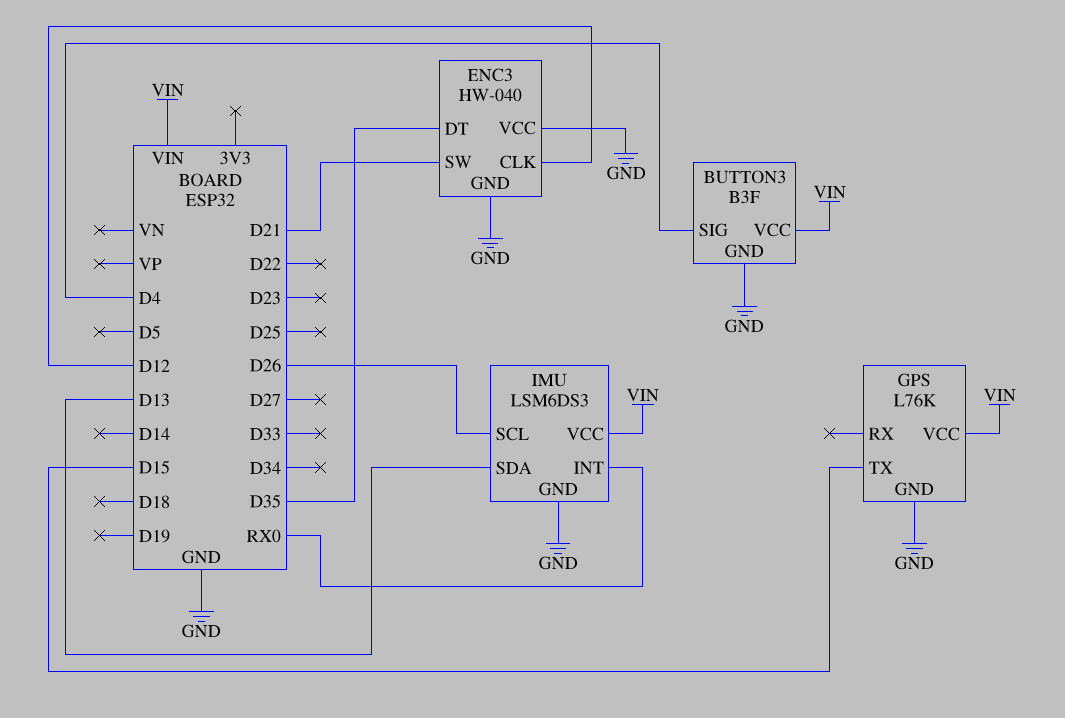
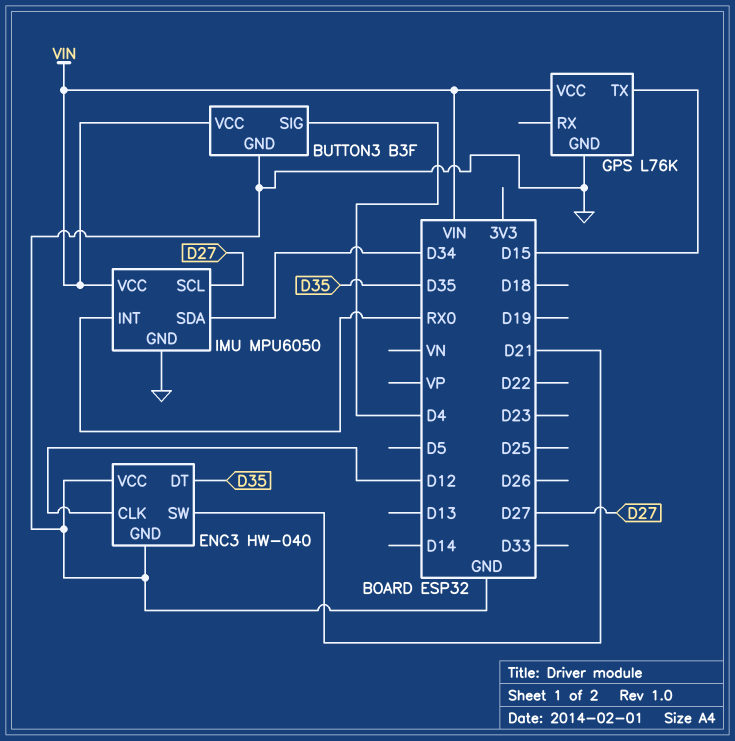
IMU: LSM6DS3 -> MPU6050
IMU pin SCL: D26 -> D27
IMU pin SDA: D13 -> D34

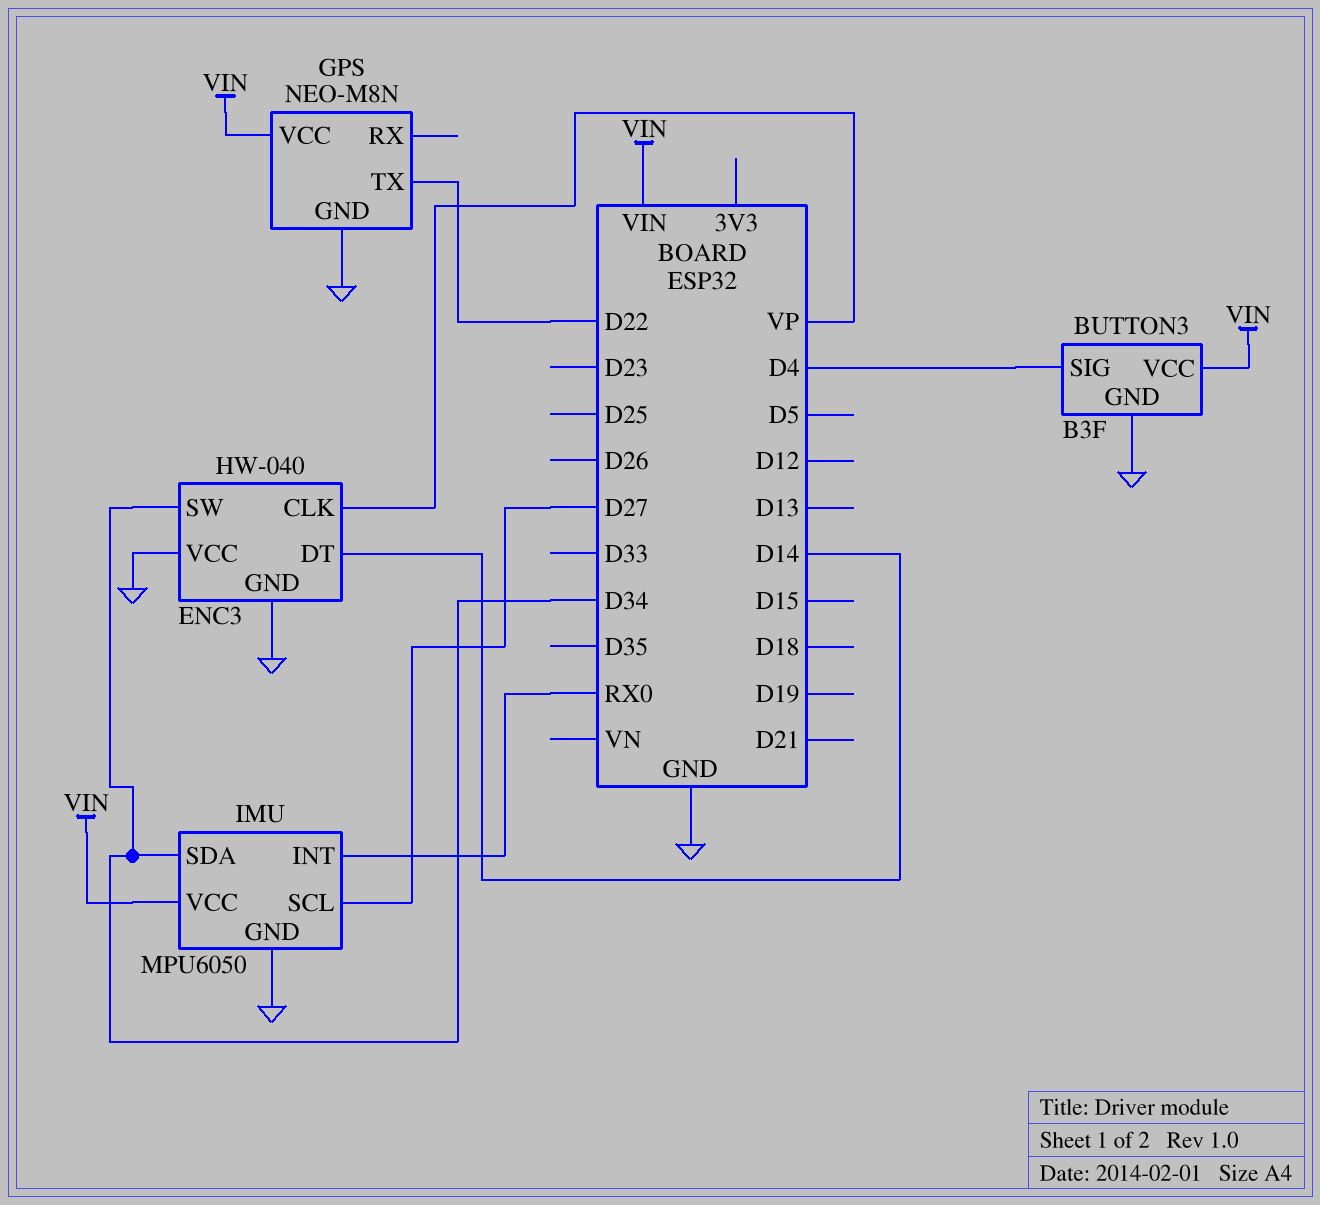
ENC3 pin CLK: D12 -> VP
ENC3 pin DT: D35 -> D14
ENC3 pin SW: D21 -> D34
GPS: L76K -> NEO-M8N
GPS pin TX: D15 -> D22

